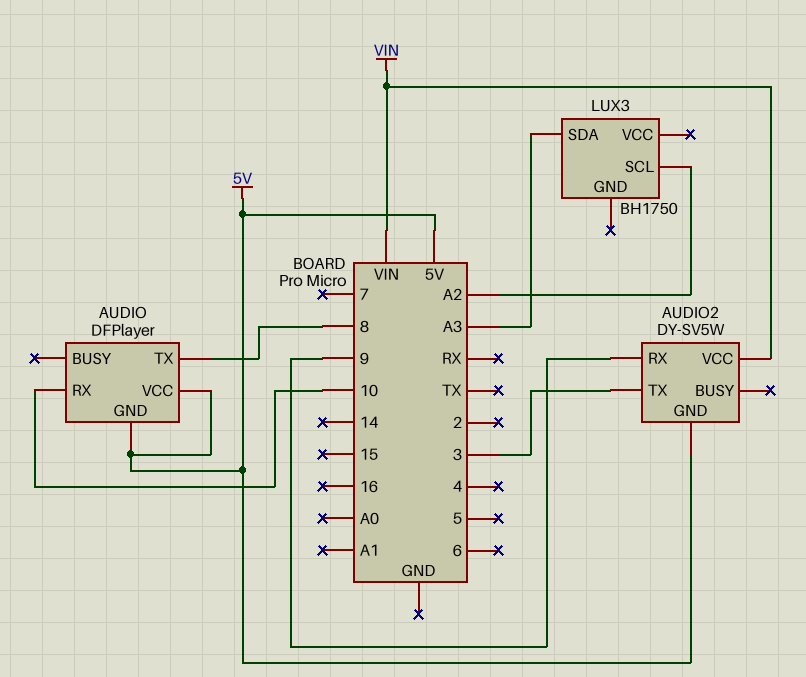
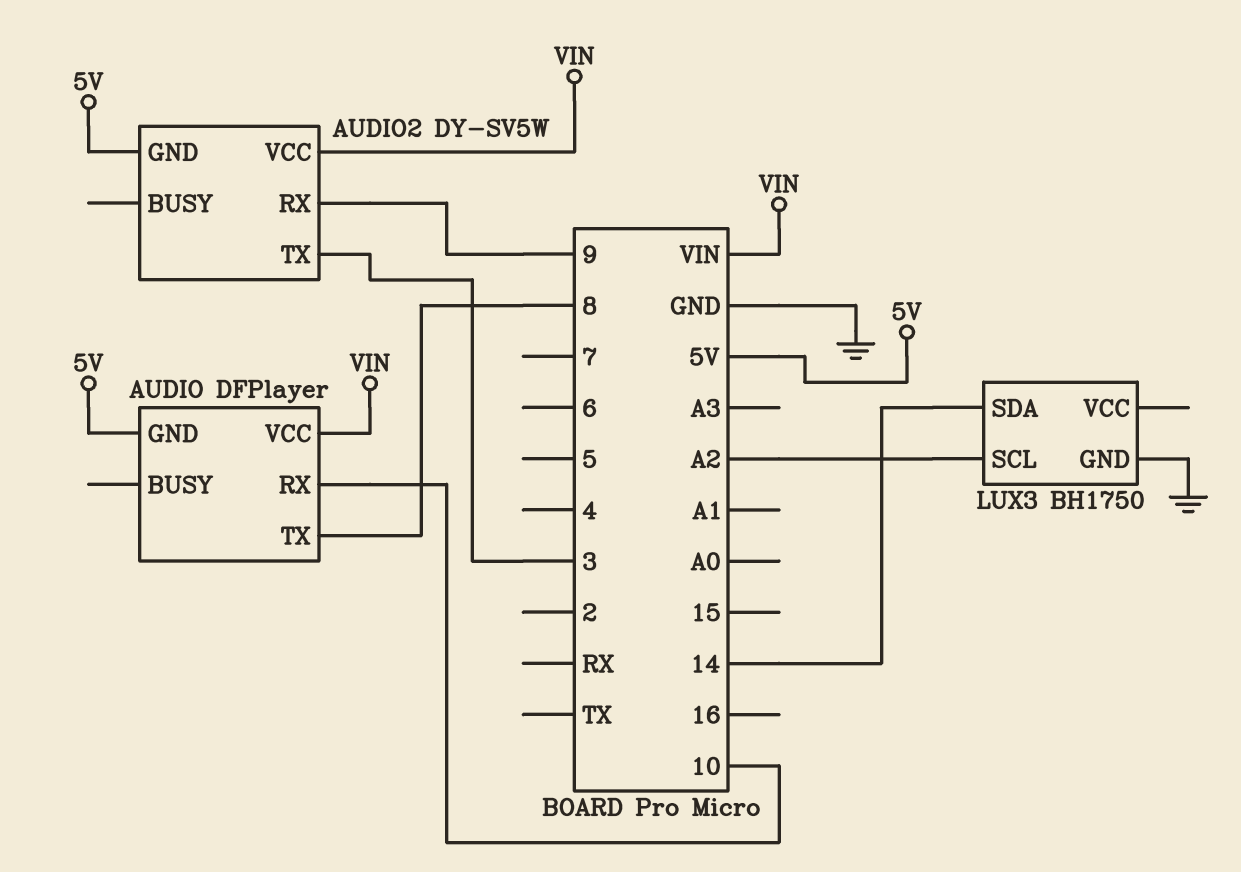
AUDIO pin VCC: 5V -> VIN
LUX3 pin GND: none -> GND
LUX3 pin SDA: A3 -> 14

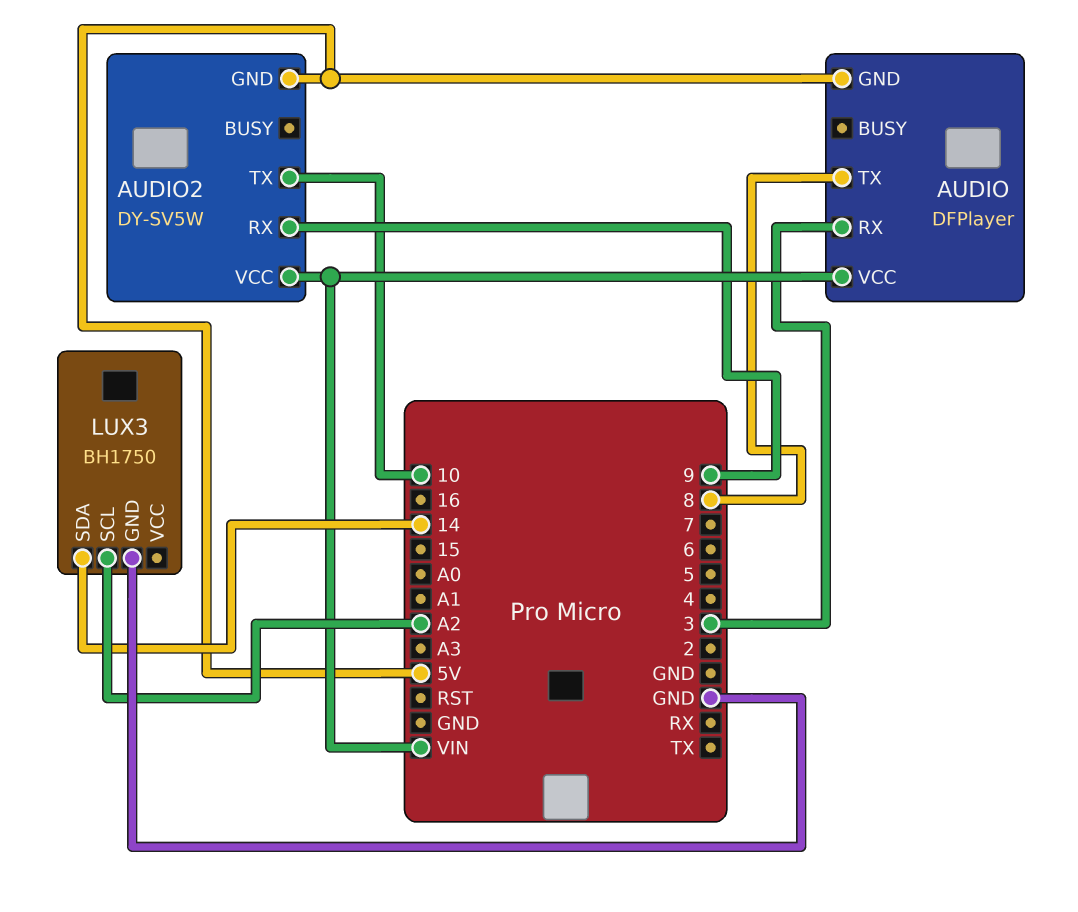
AUDIO pin RX: 10 -> 3
AUDIO2 pin TX: 3 -> 10

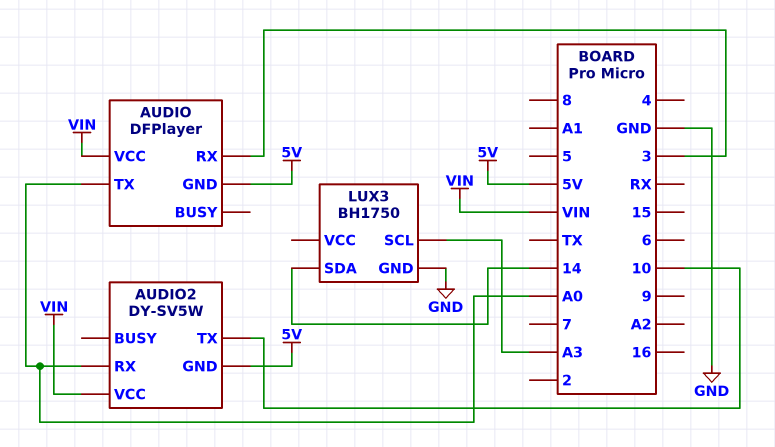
AUDIO pin TX: 8 -> A0
AUDIO2 pin RX: 9 -> A0
LUX3 pin SCL: A2 -> A3

